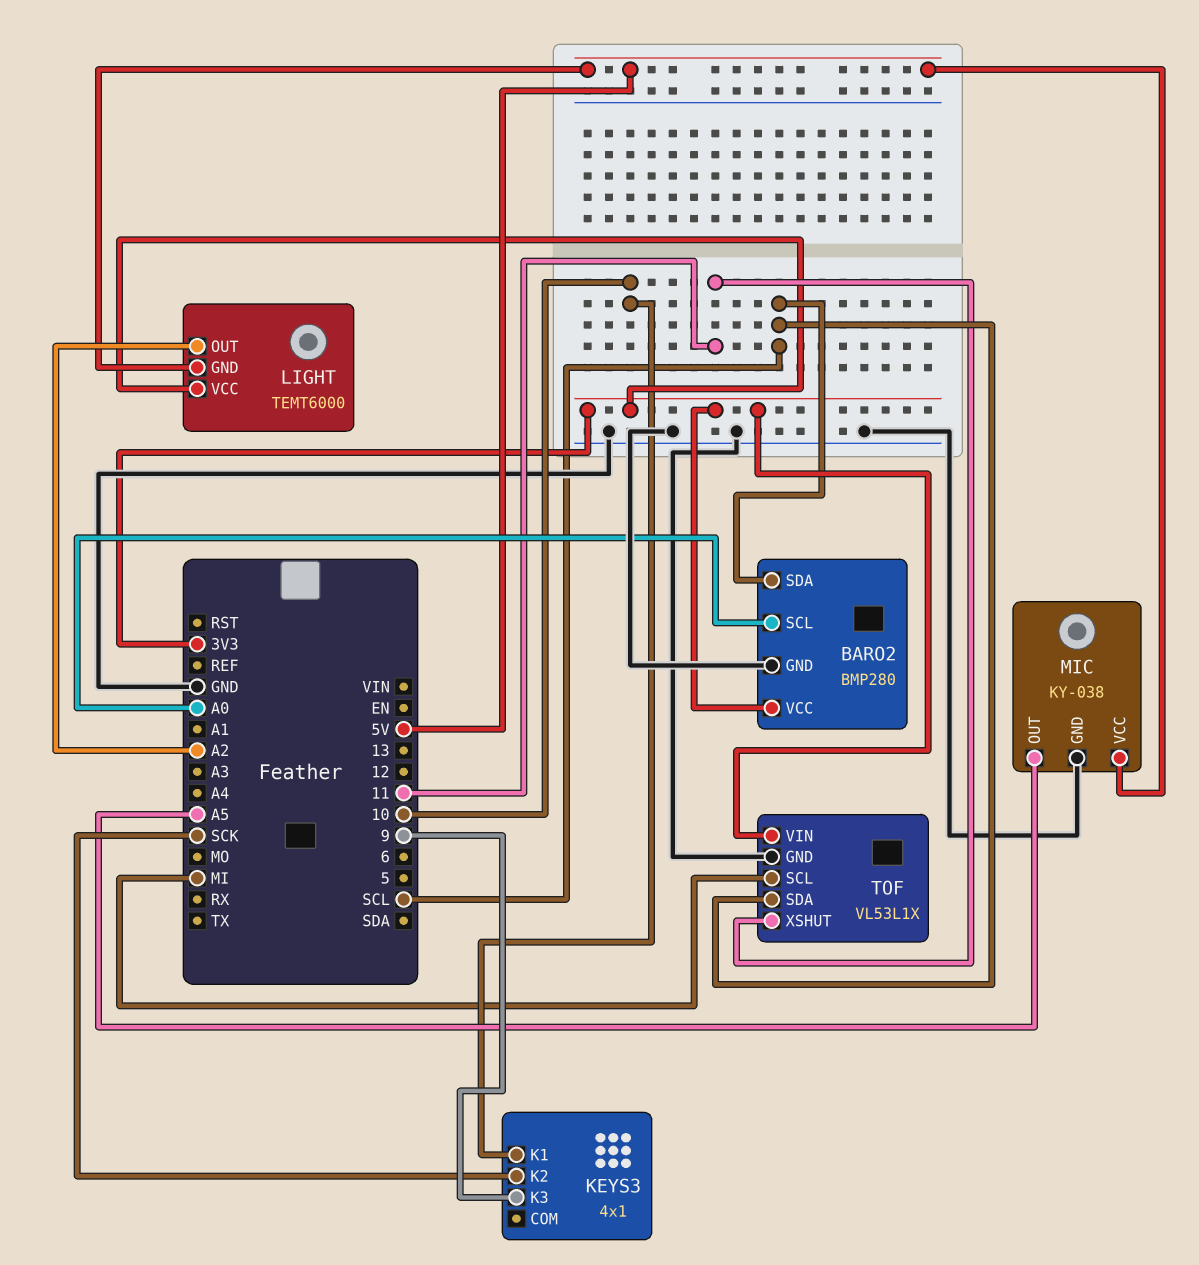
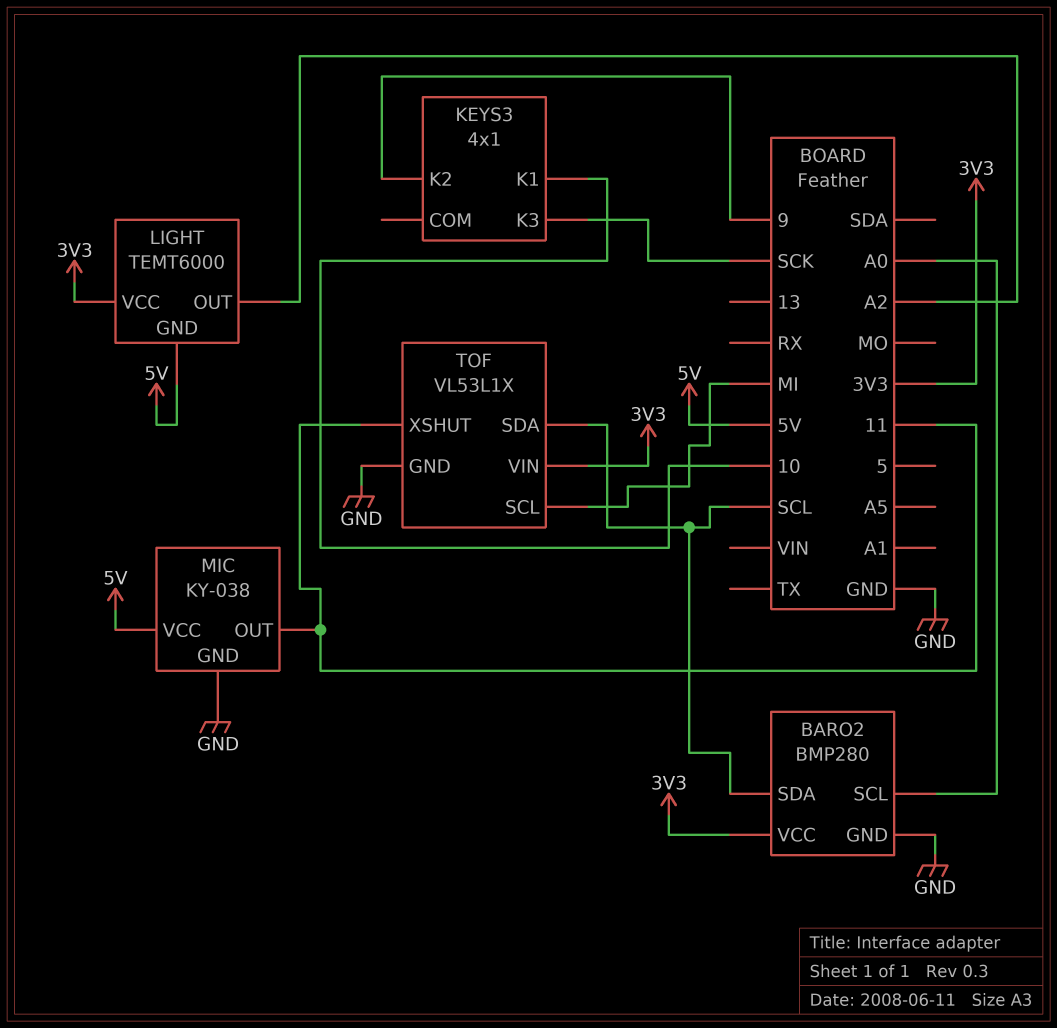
KEYS3 pin K2: SCK -> 9
KEYS3 pin K3: 9 -> SCK
MIC pin OUT: A5 -> 11

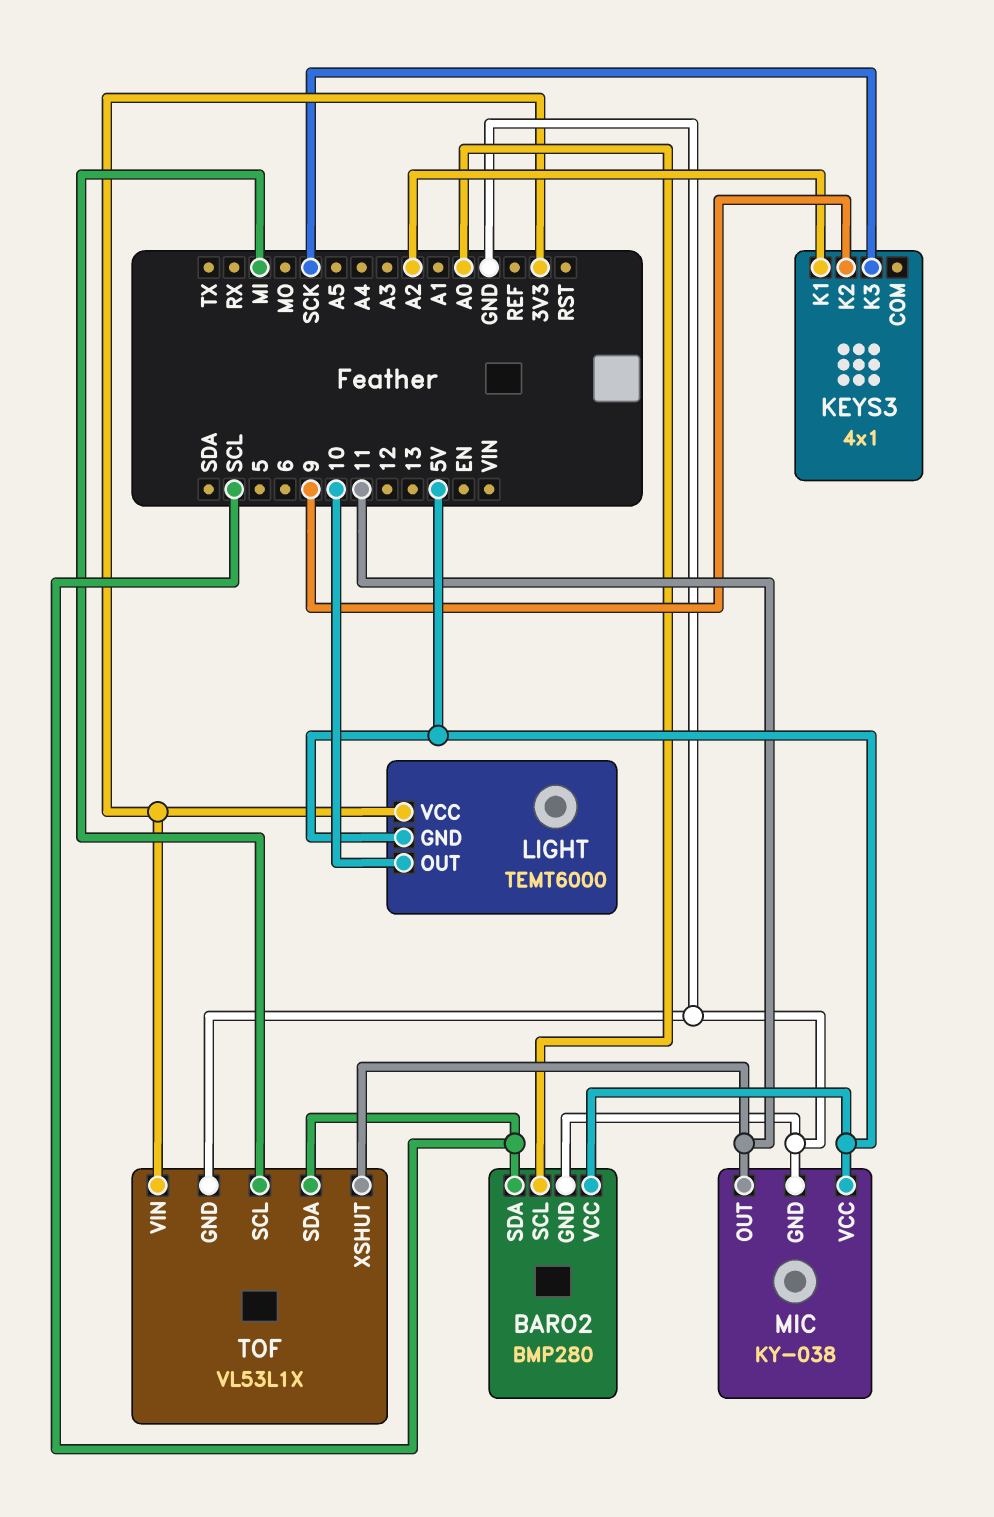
BARO2 pin VCC: 3V3 -> 5V
KEYS3 pin K1: 10 -> A2
LIGHT pin OUT: A2 -> 10

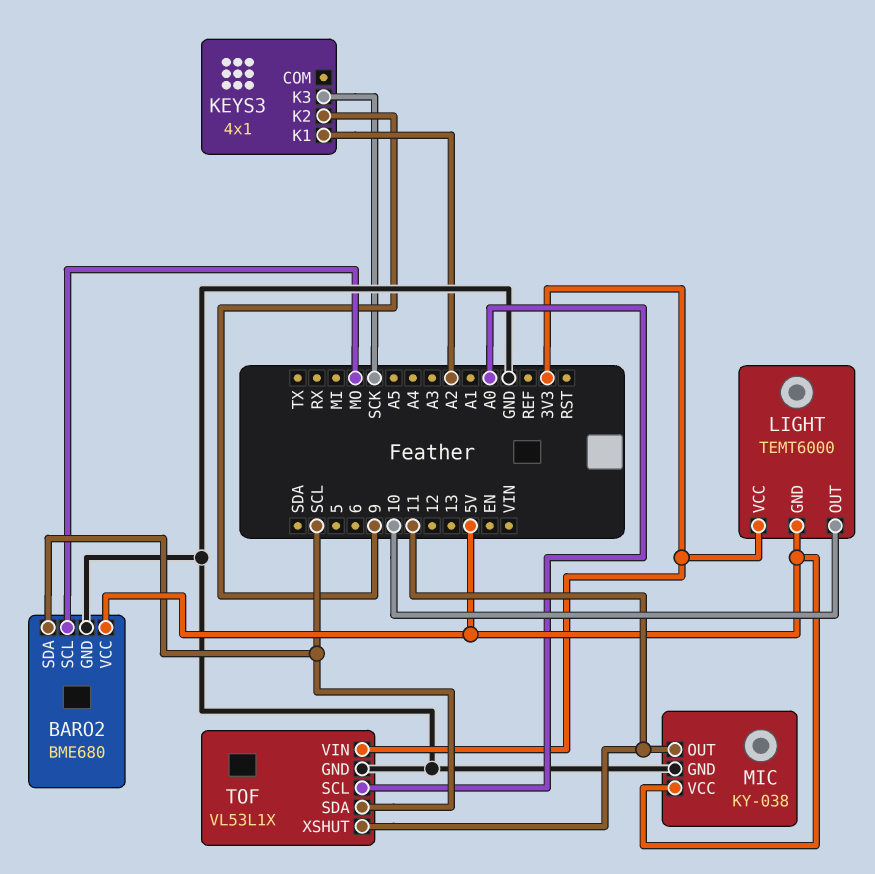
BARO2: BMP280 -> BME680
BARO2 pin SCL: A0 -> MO
TOF pin SCL: MI -> A0

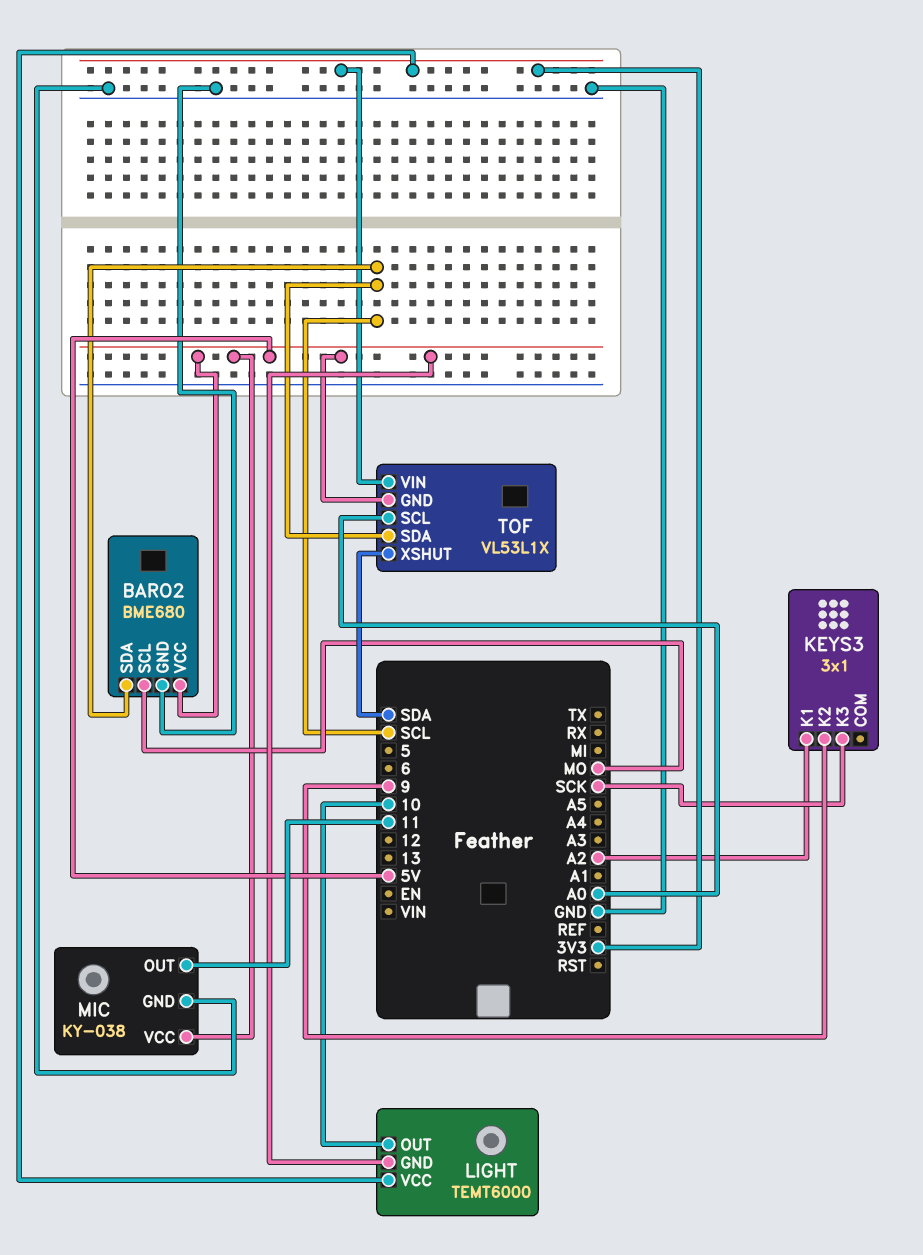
KEYS3: 4x1 -> 3x1
TOF pin GND: GND -> 5V
TOF pin XSHUT: 11 -> SDA

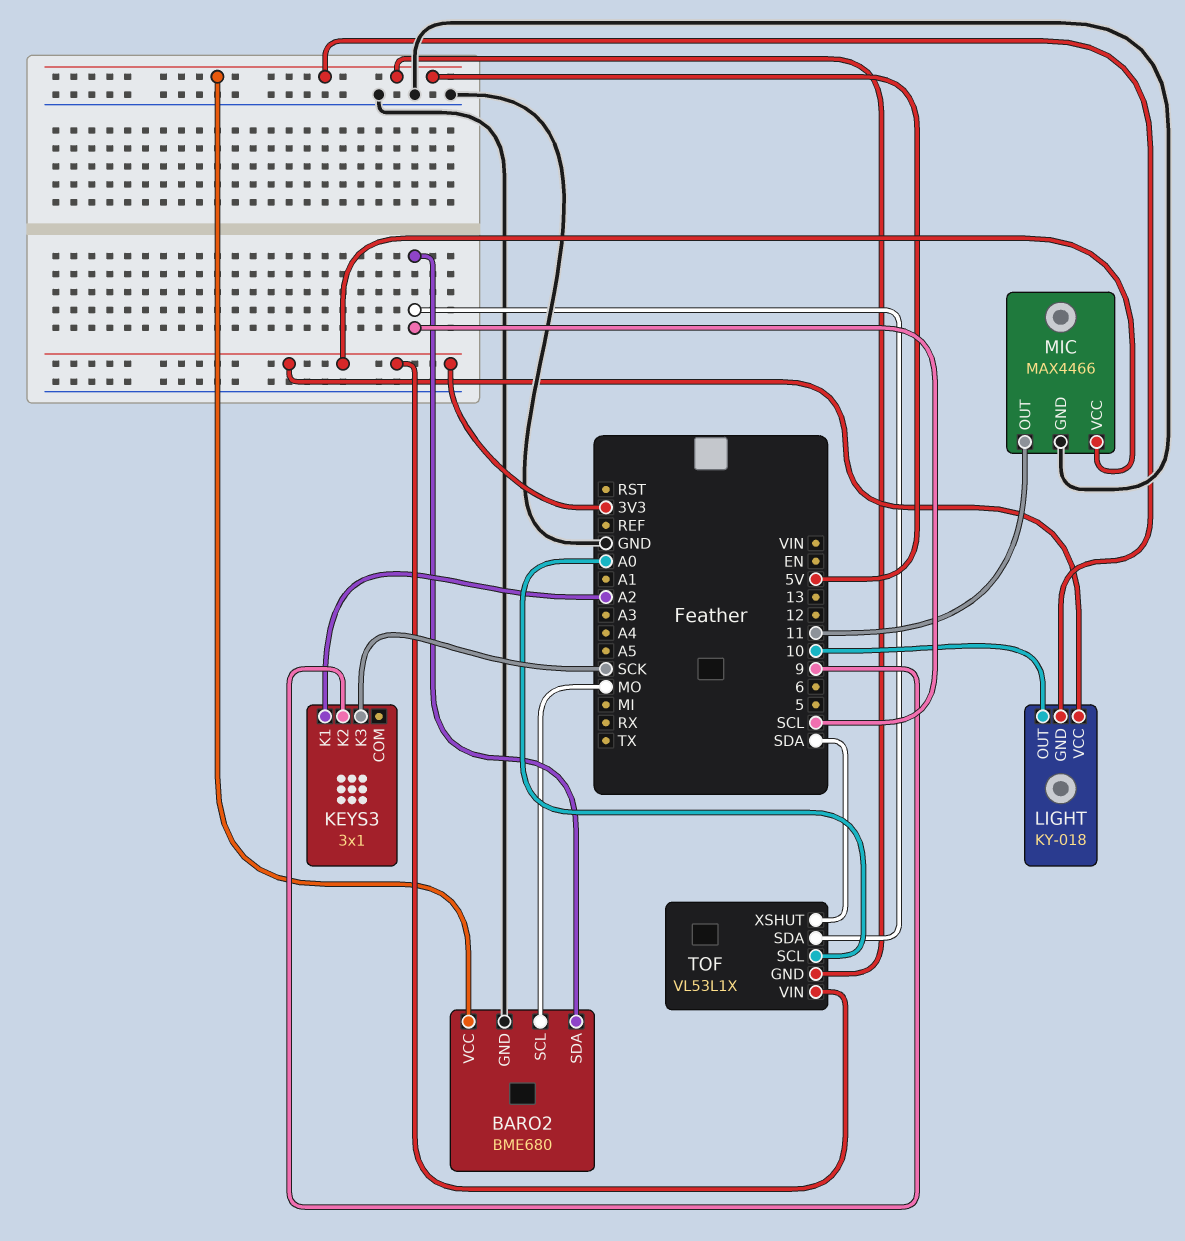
LIGHT: TEMT6000 -> KY-018
MIC: KY-038 -> MAX4466
MIC pin VCC: 5V -> 3V3

